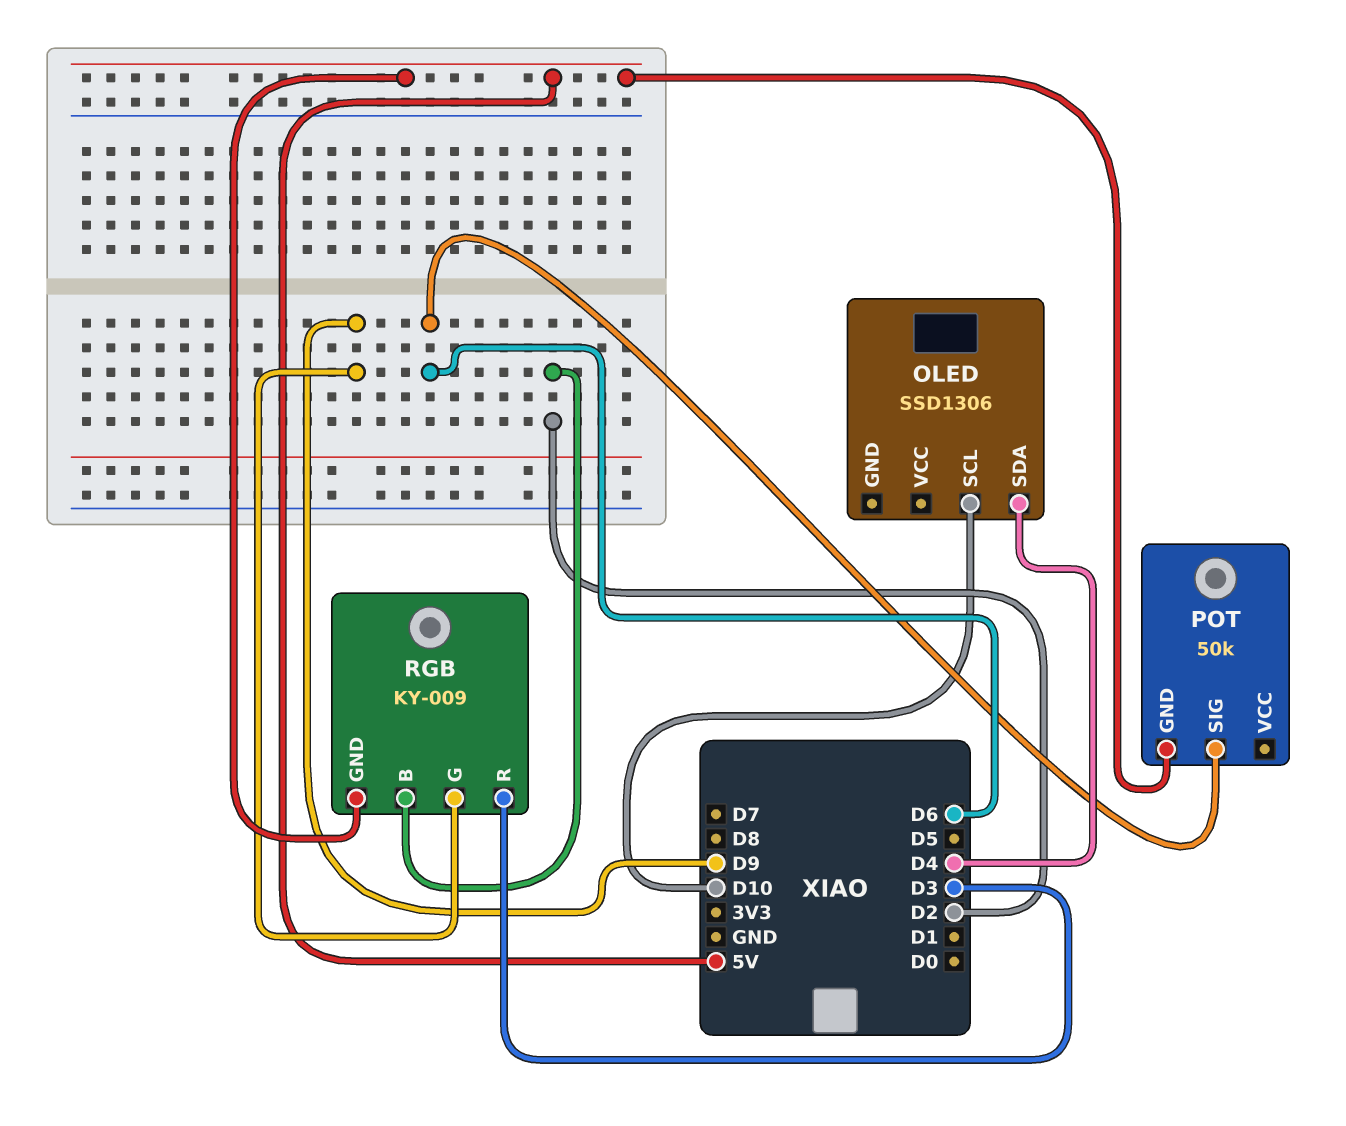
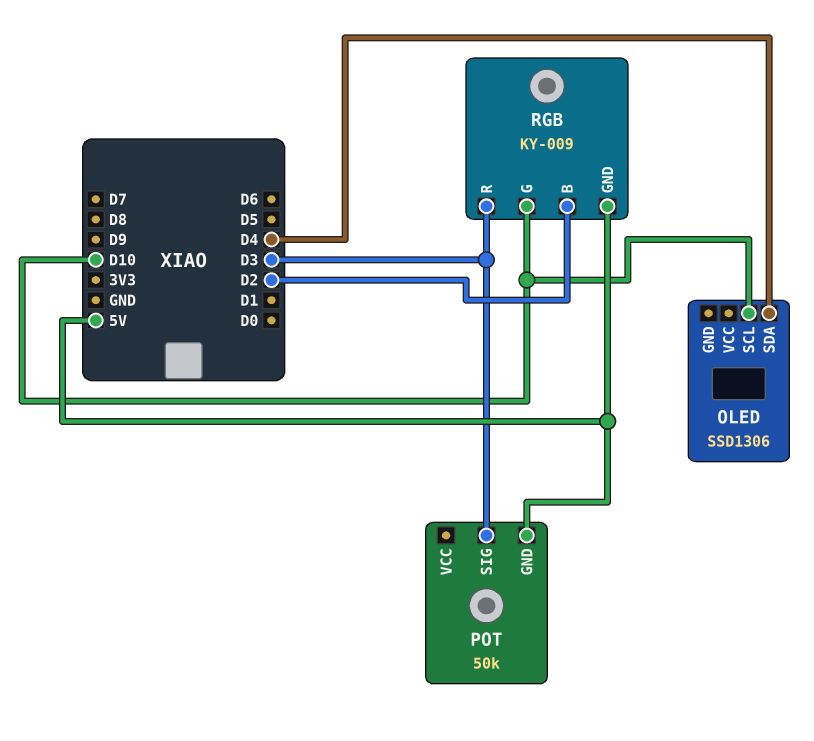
POT pin SIG: D6 -> D3
RGB pin G: D9 -> D10

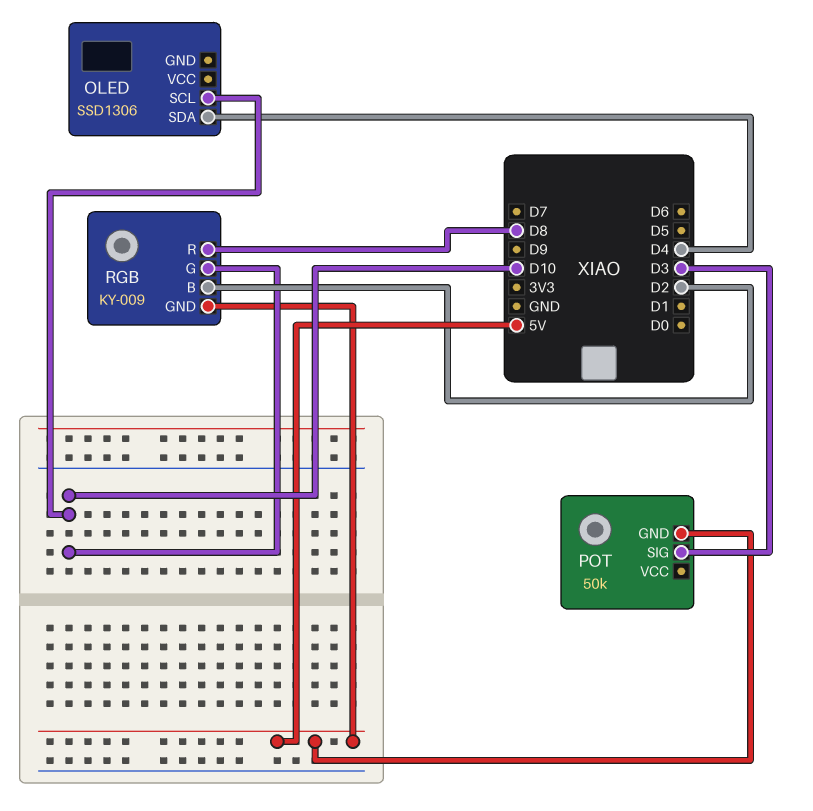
RGB pin R: D3 -> D8

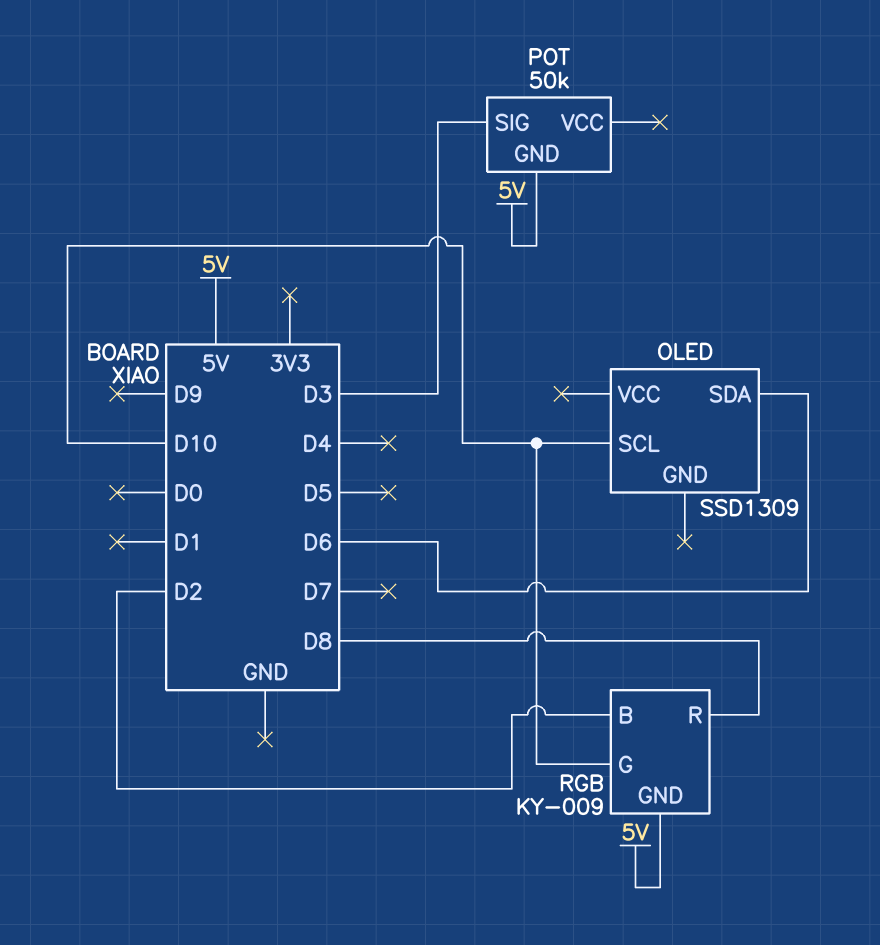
OLED: SSD1306 -> SSD1309
OLED pin SDA: D4 -> D6

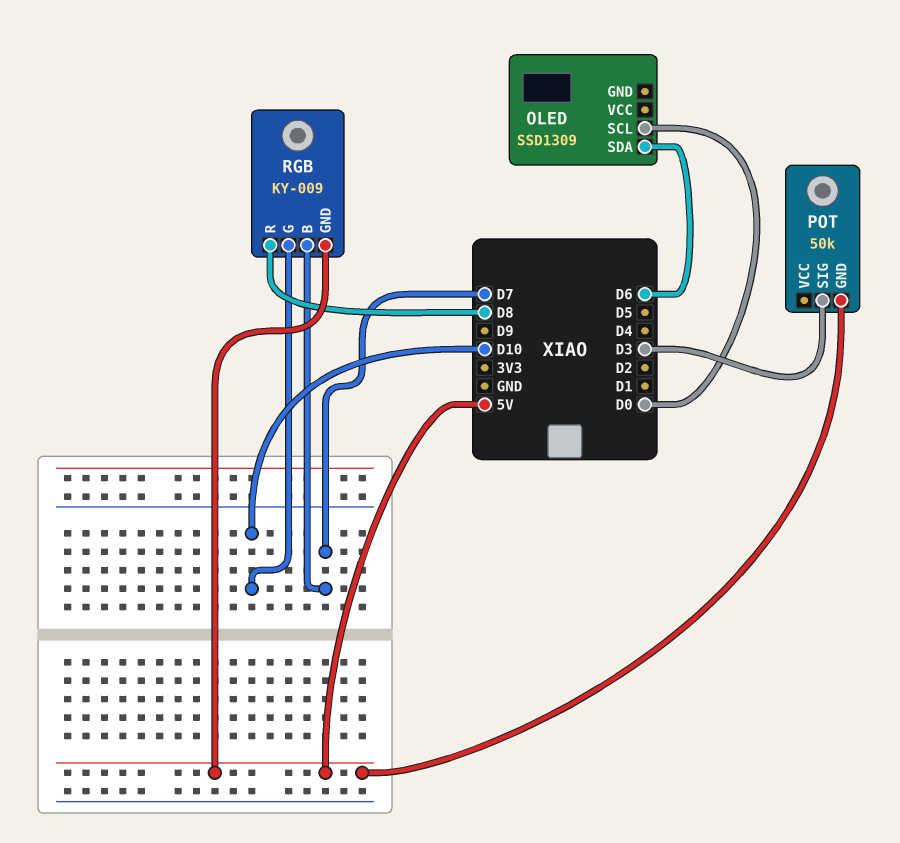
OLED pin SCL: D10 -> D0
RGB pin B: D2 -> D7

